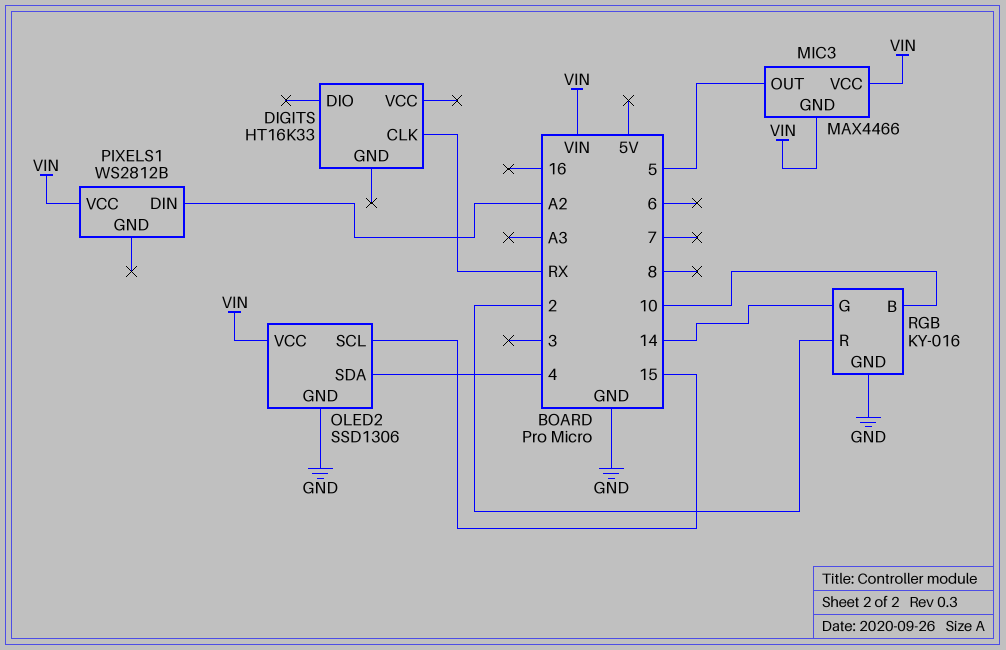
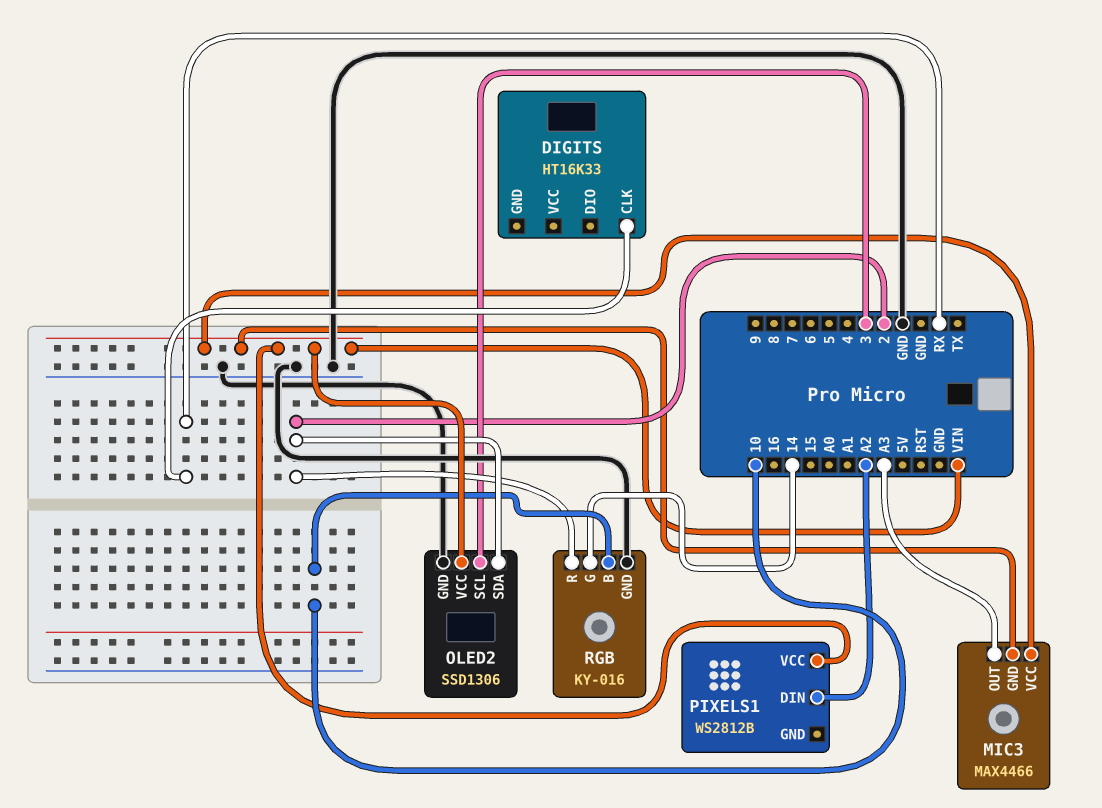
MIC3 pin OUT: 5 -> A3
OLED2 pin SCL: 15 -> 3
OLED2 pin SDA: 4 -> 2

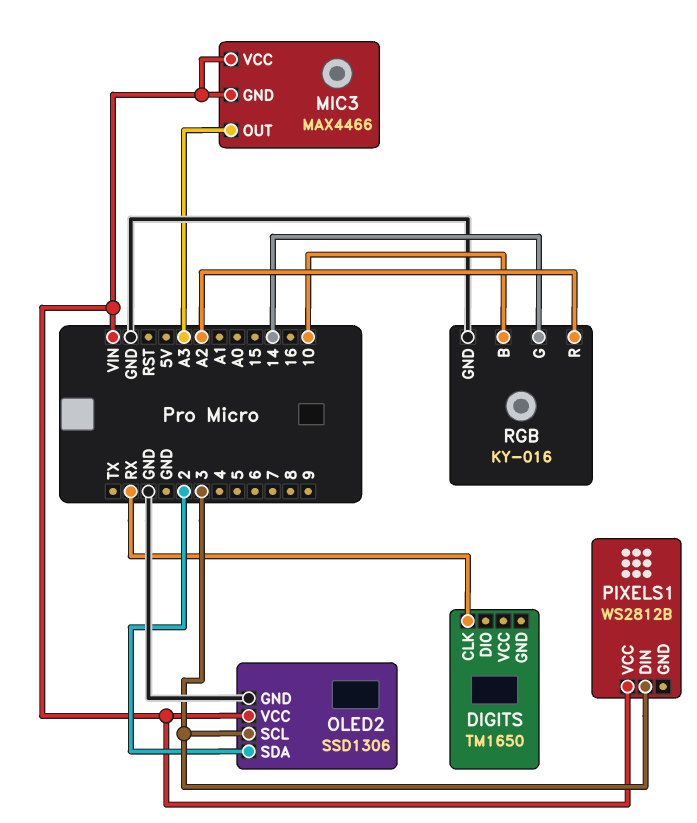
DIGITS: HT16K33 -> TM1650
PIXELS1 pin DIN: A2 -> 3
RGB pin R: 2 -> A2

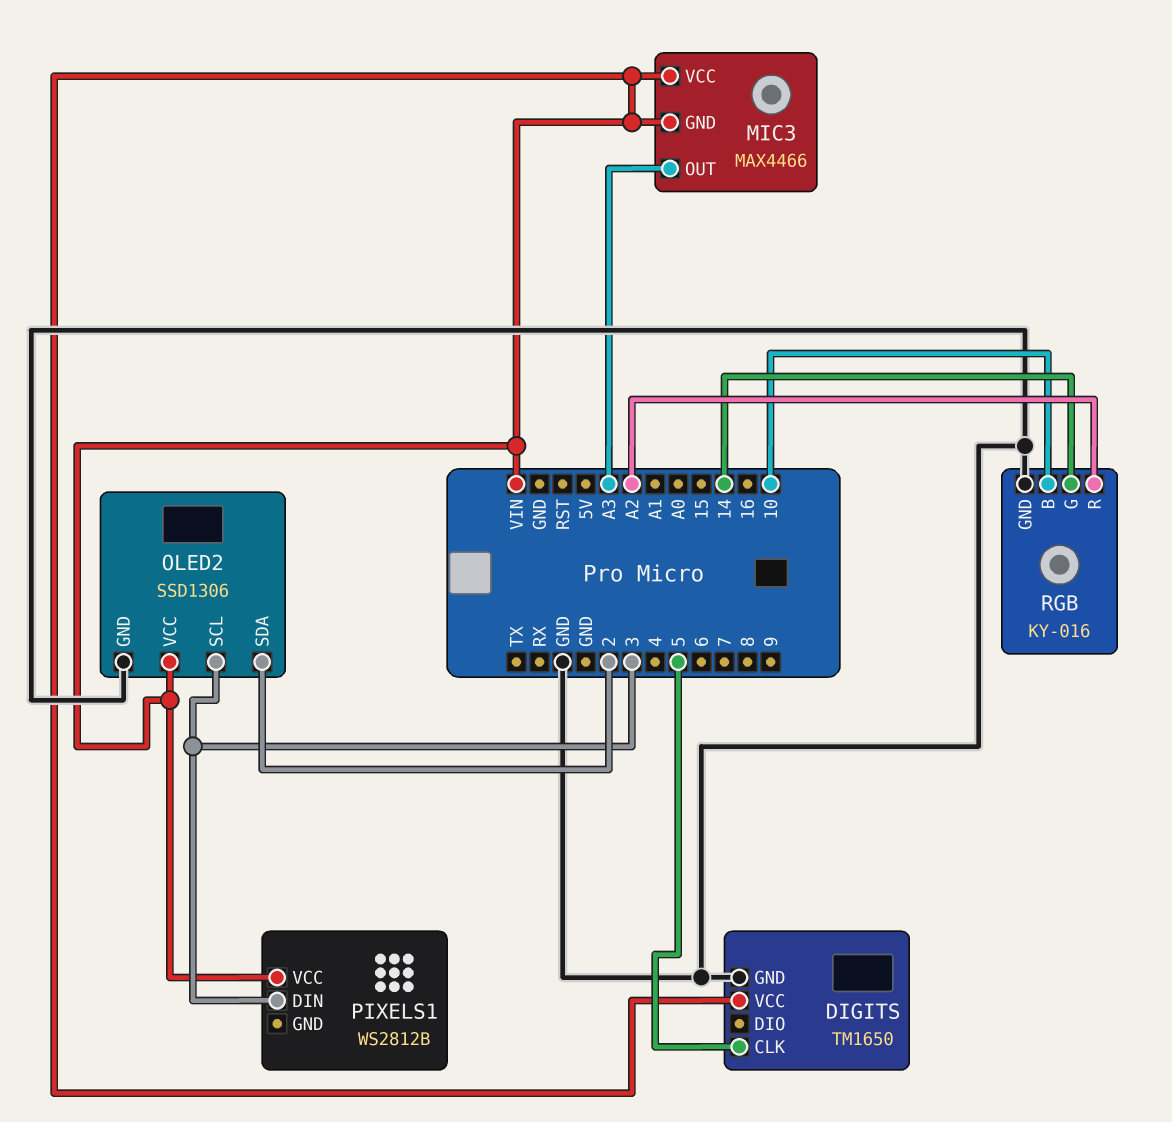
DIGITS pin CLK: RX -> 5
DIGITS pin GND: none -> GND
DIGITS pin VCC: none -> VIN

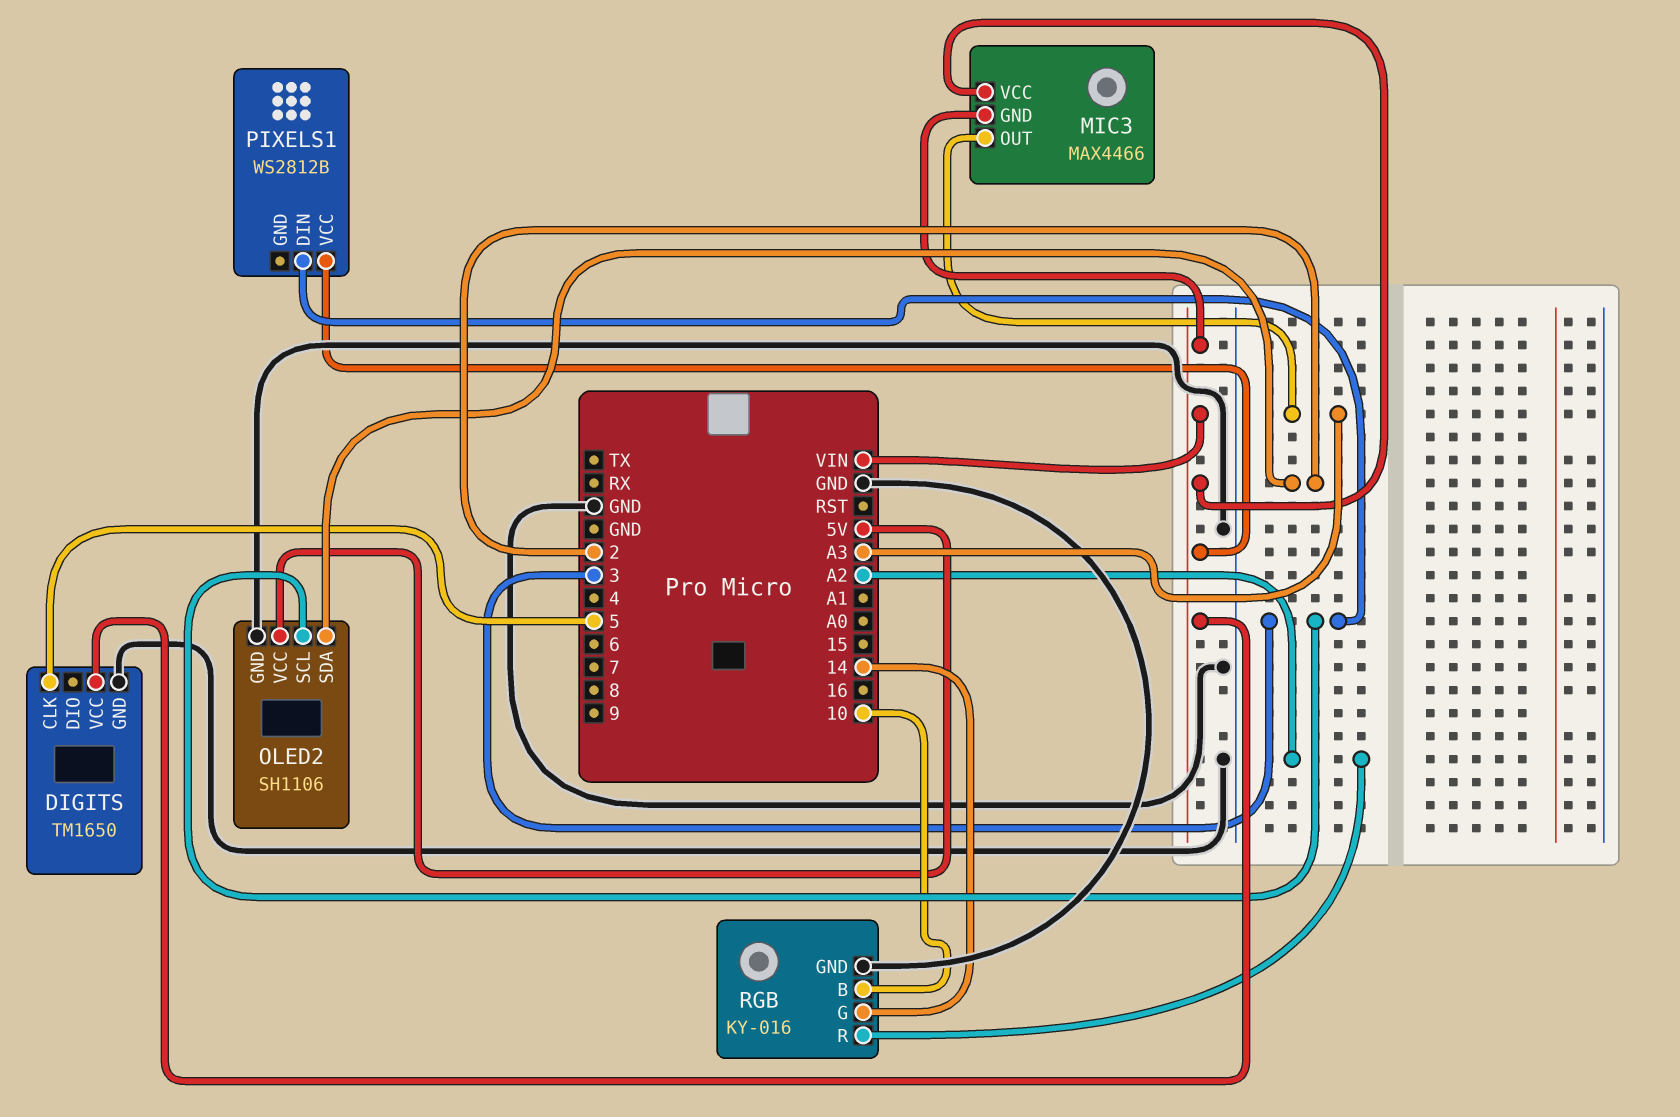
OLED2: SSD1306 -> SH1106
OLED2 pin VCC: VIN -> 5V

